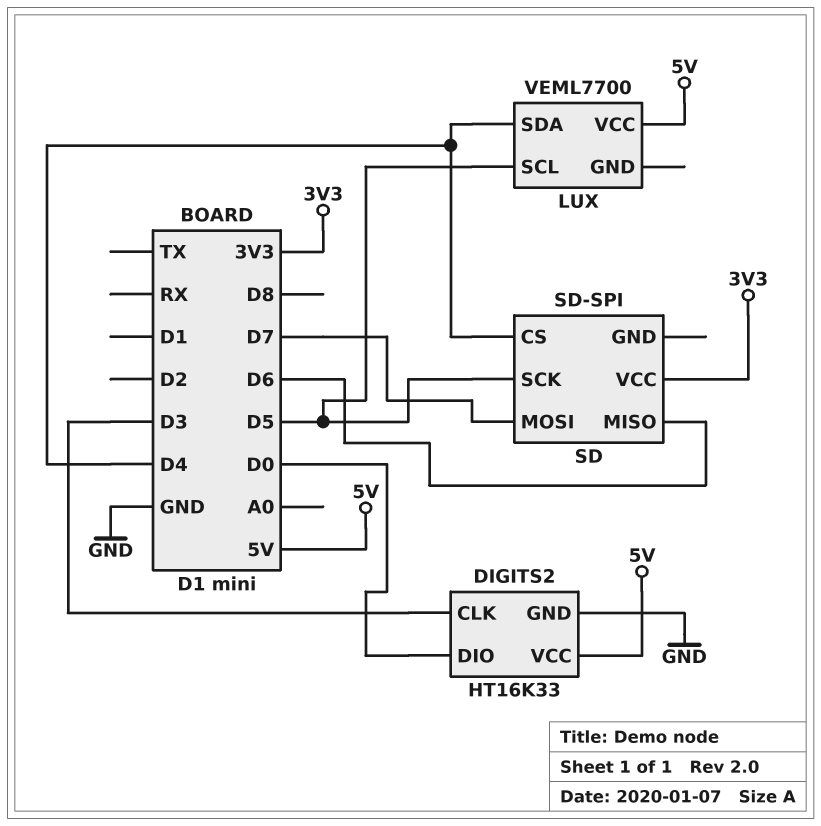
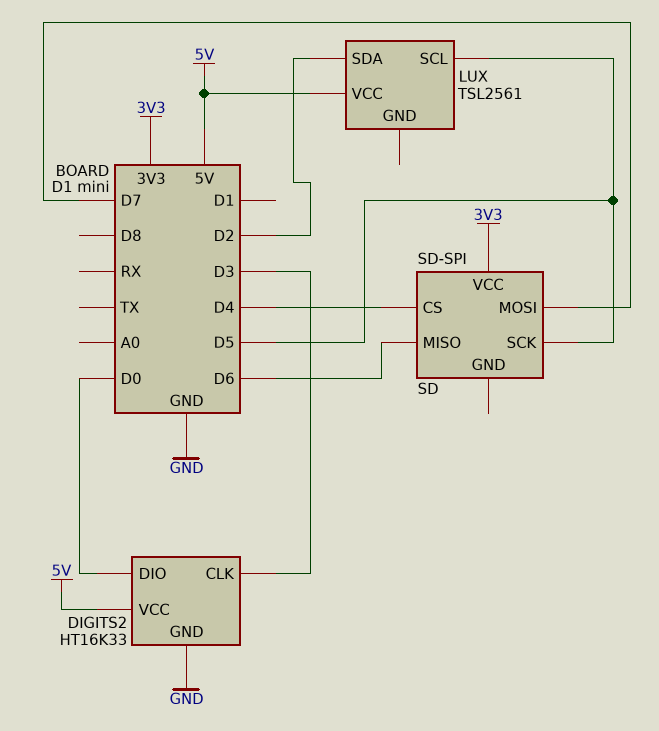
LUX: VEML7700 -> TSL2561
LUX pin SDA: D4 -> D2

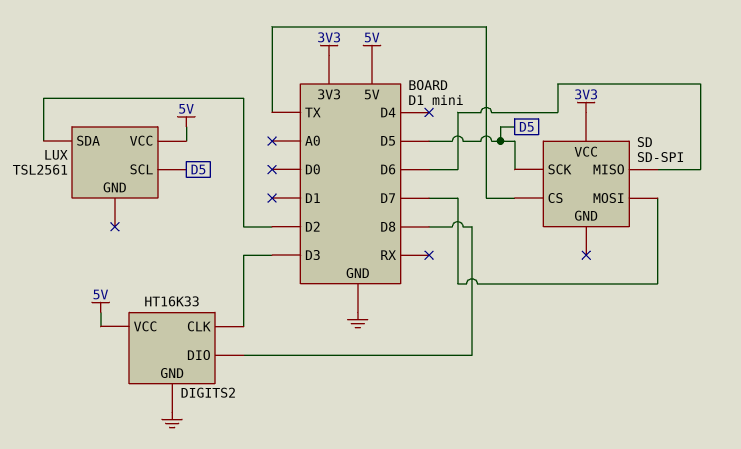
DIGITS2 pin DIO: D0 -> D8
SD pin CS: D4 -> TX

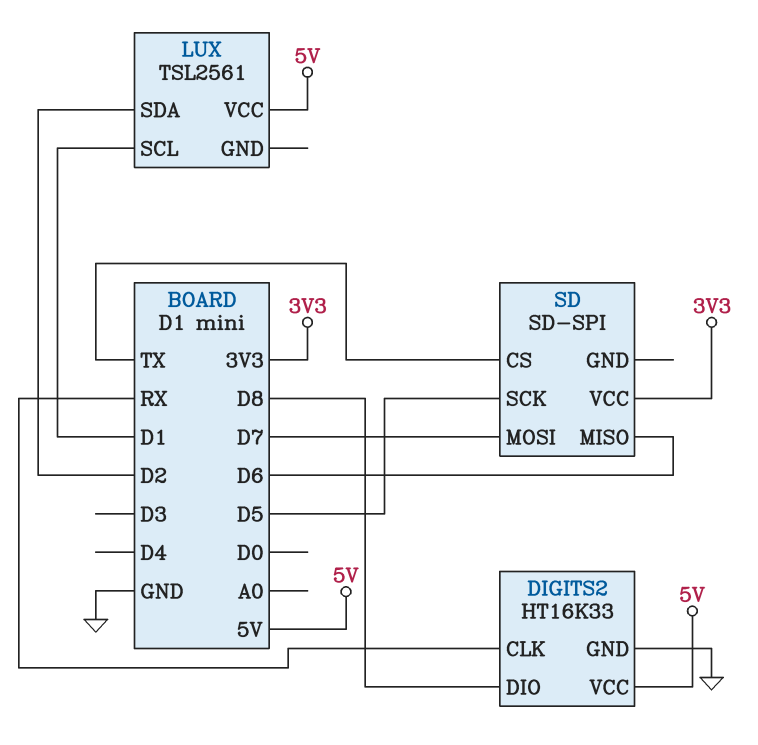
DIGITS2 pin CLK: D3 -> RX
LUX pin SCL: D5 -> D1

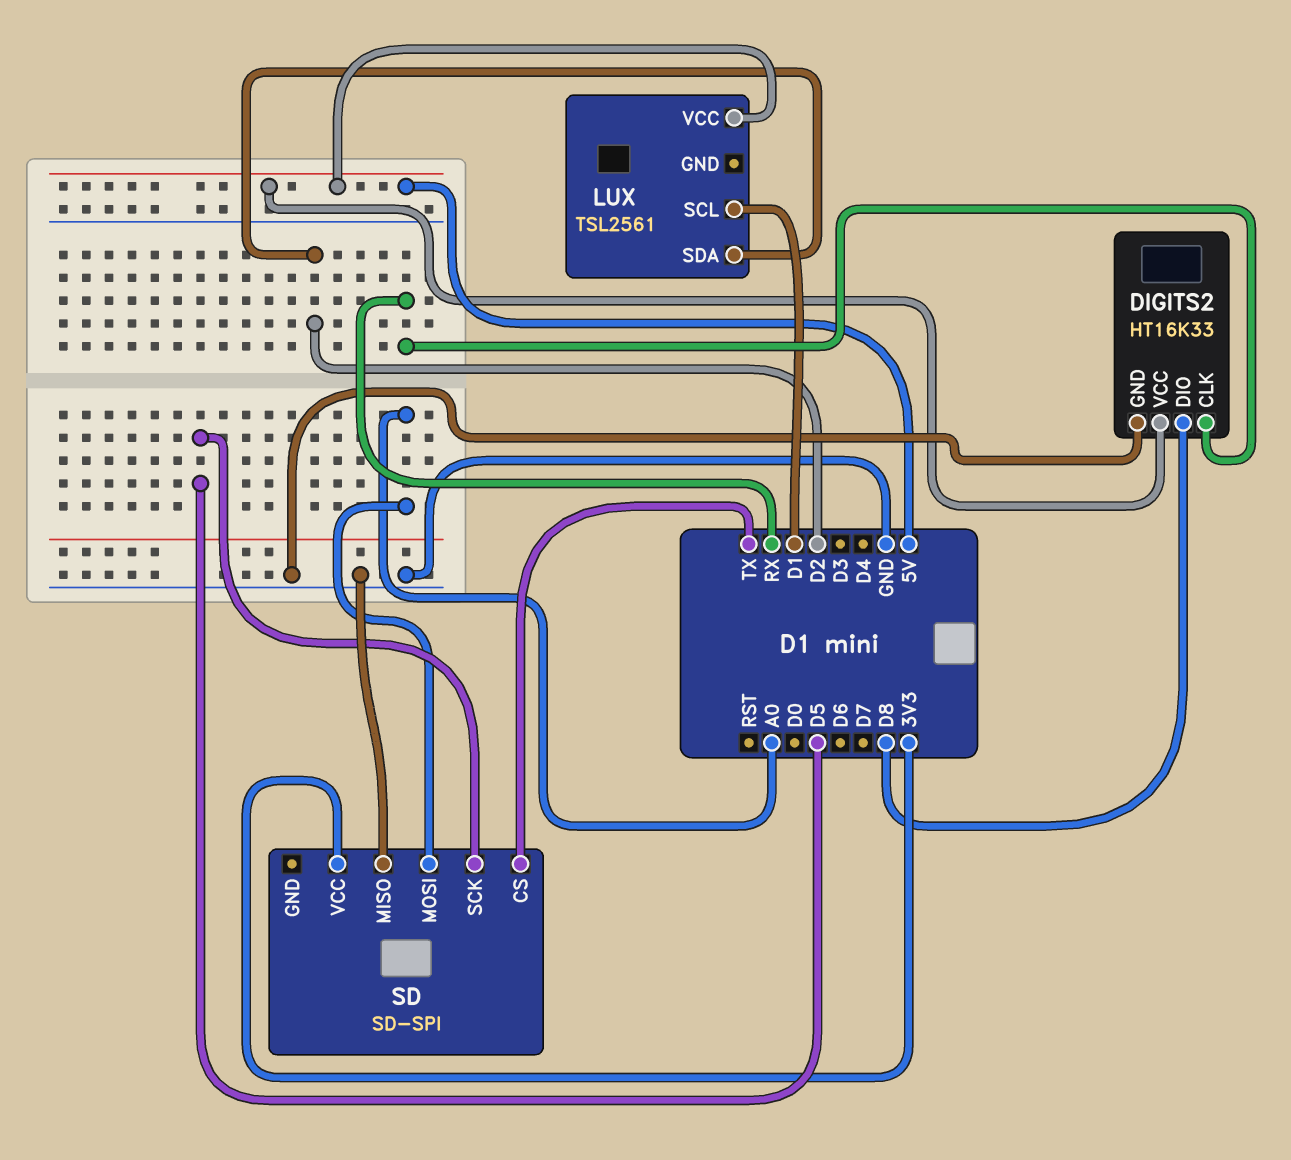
SD pin MISO: D6 -> GND
SD pin MOSI: D7 -> A0

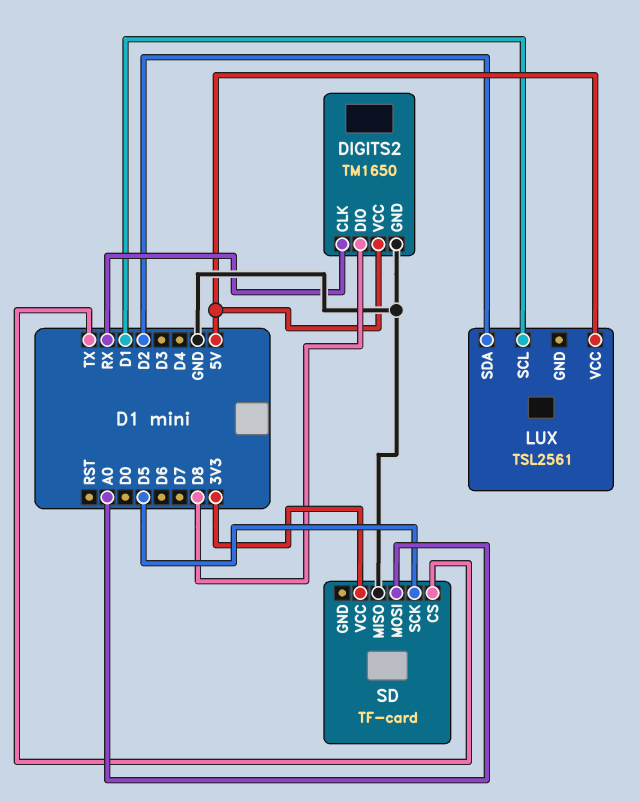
DIGITS2: HT16K33 -> TM1650
SD: SD-SPI -> TF-card

